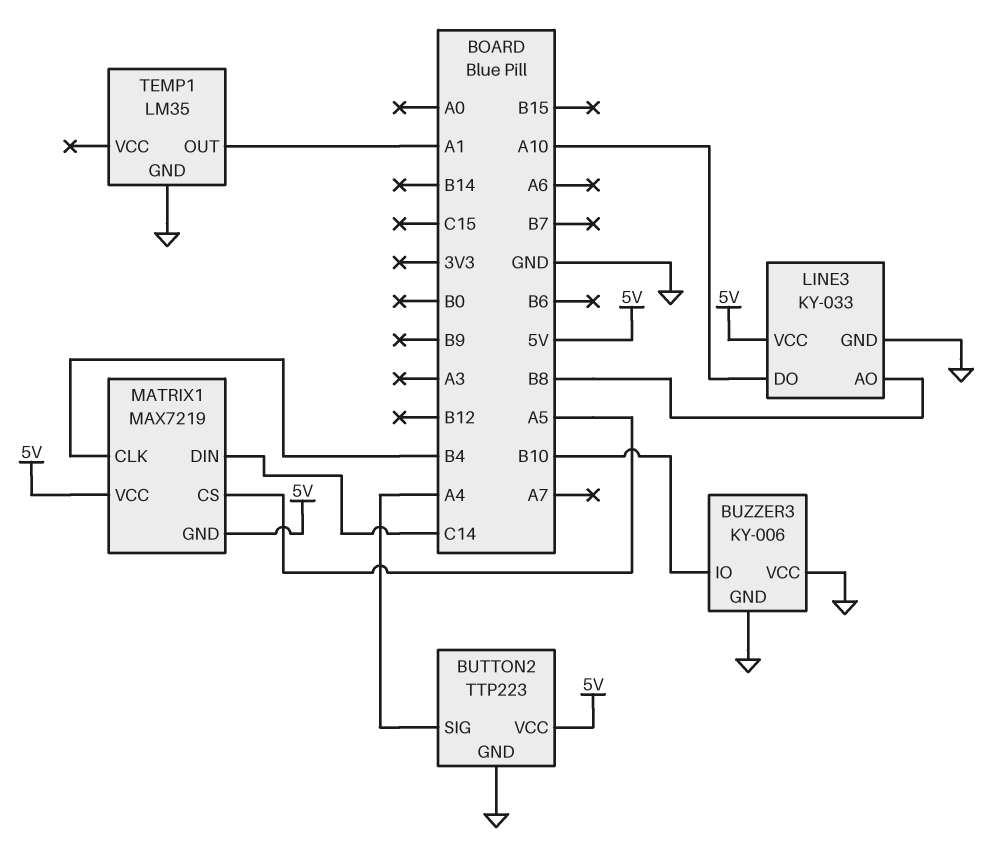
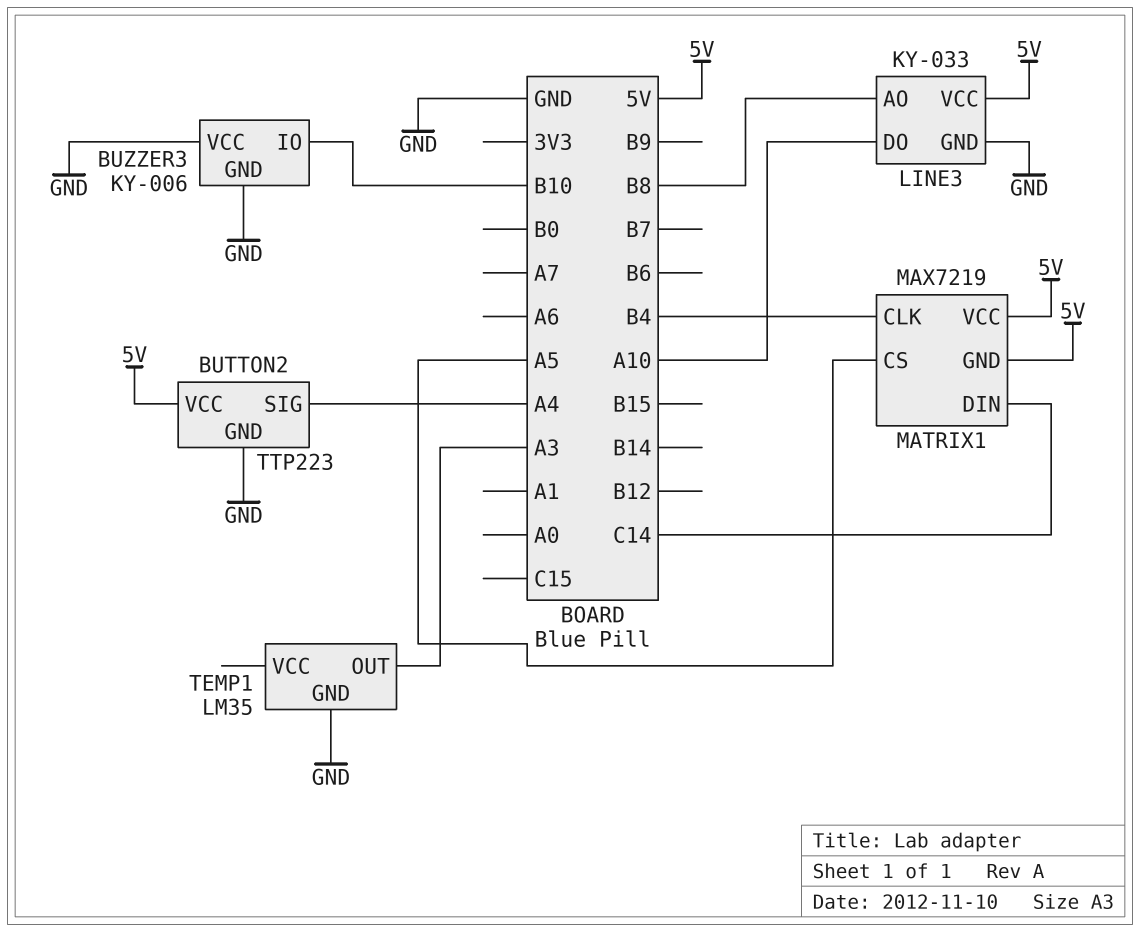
TEMP1 pin OUT: A1 -> A3

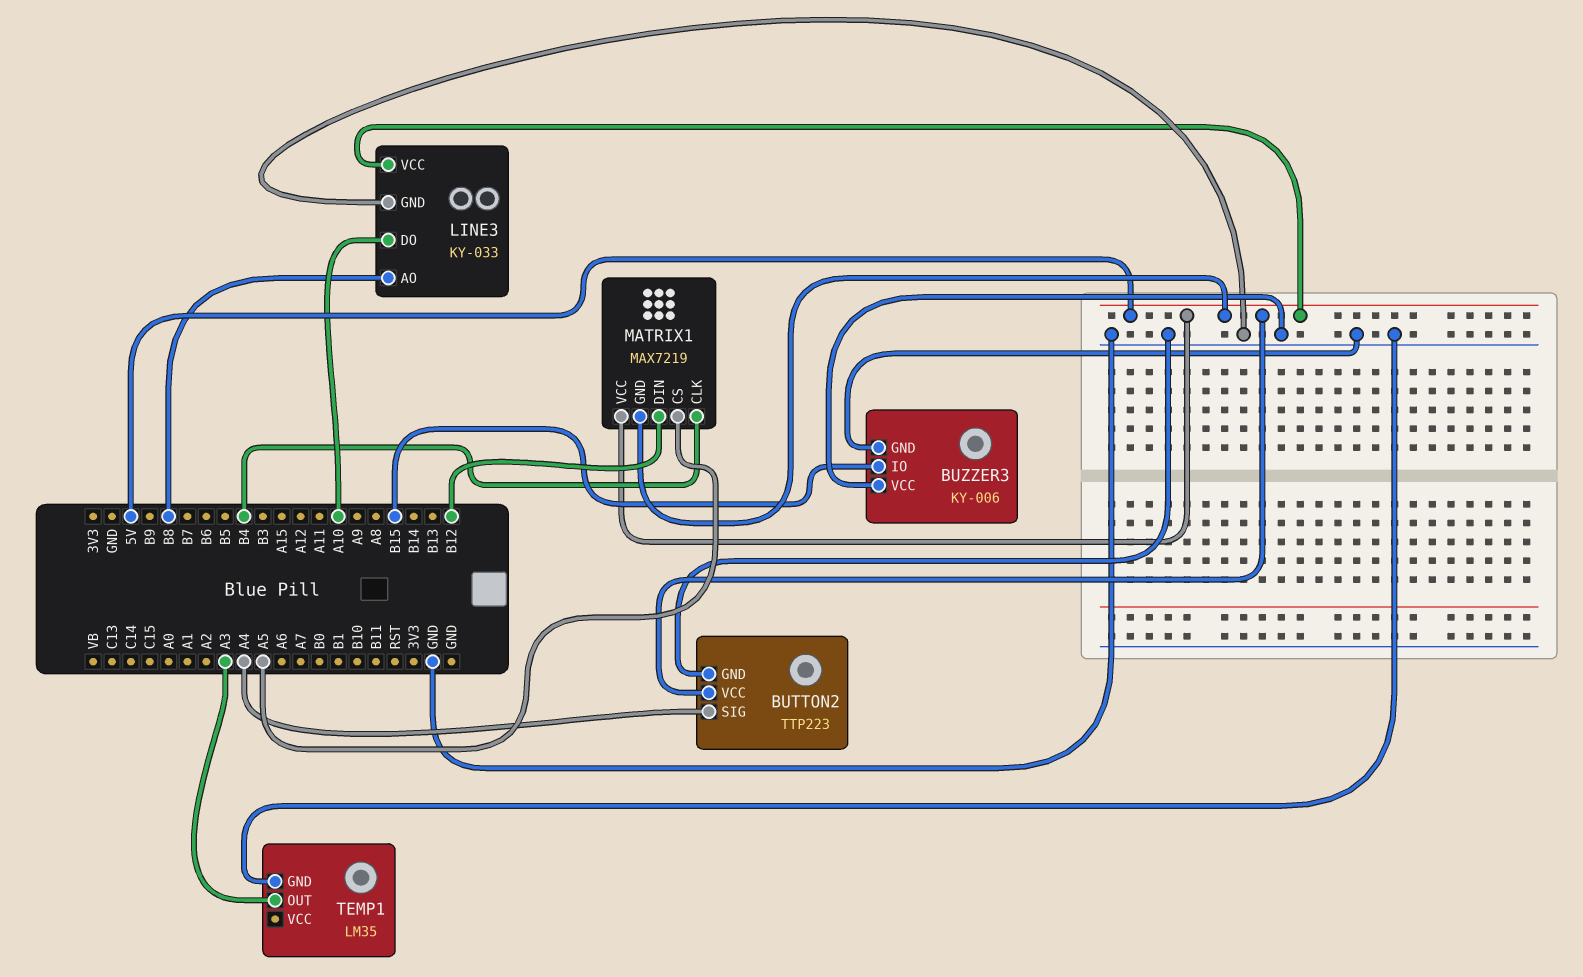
BUZZER3 pin IO: B10 -> B15
MATRIX1 pin DIN: C14 -> B12

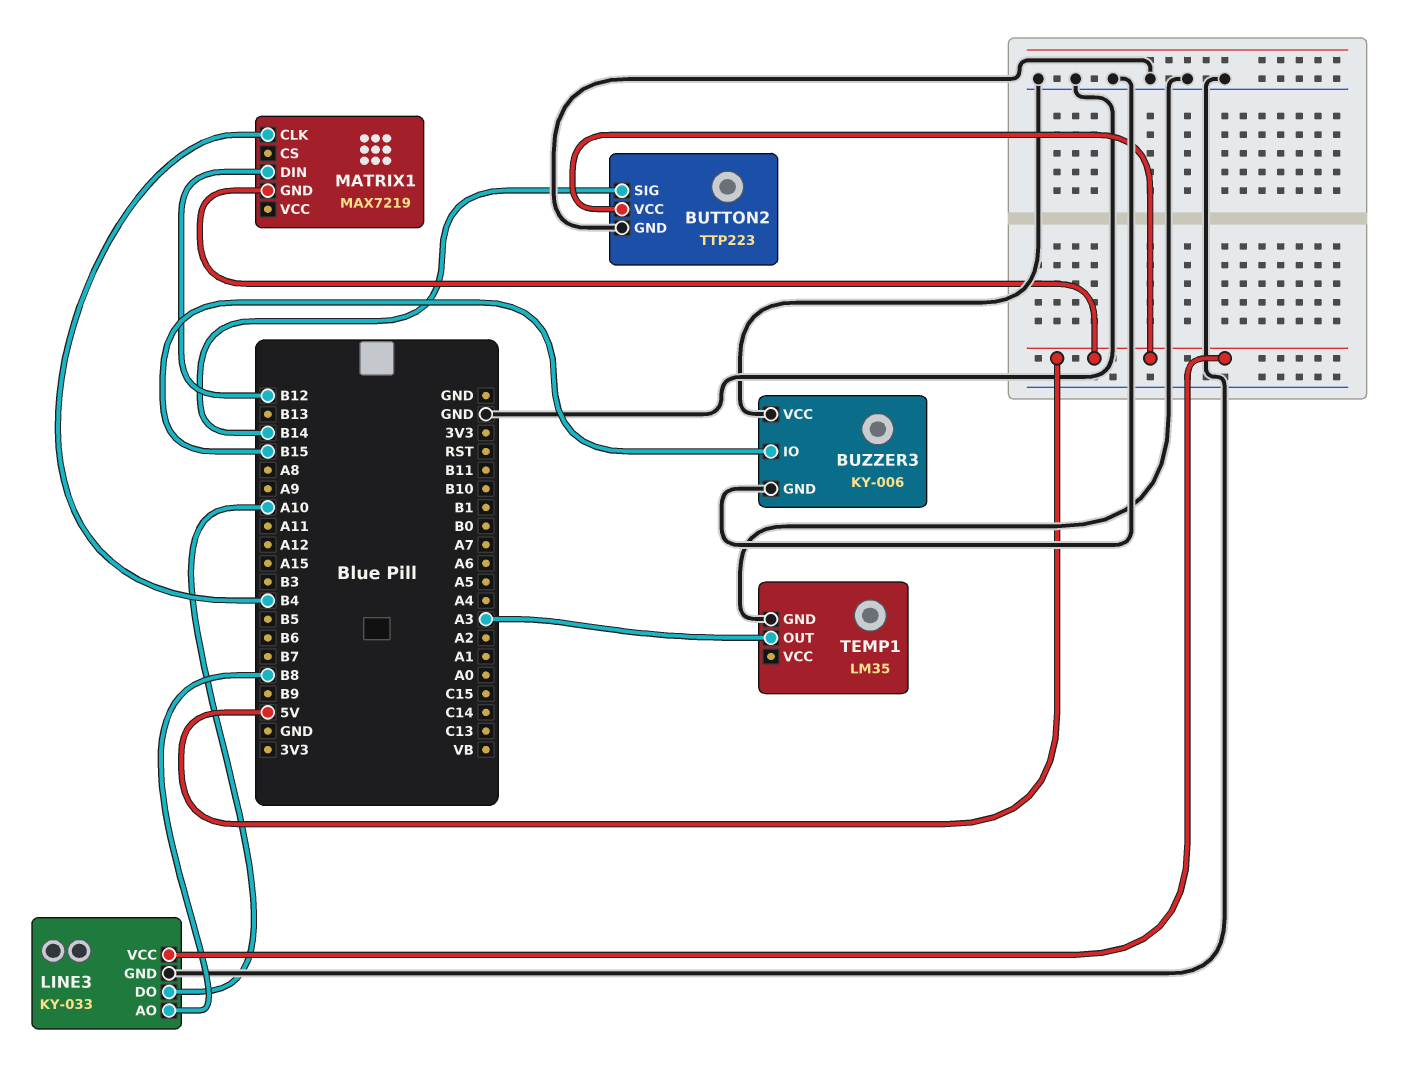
BUTTON2 pin SIG: A4 -> B14
MATRIX1 pin CS: A5 -> none
MATRIX1 pin VCC: 5V -> none

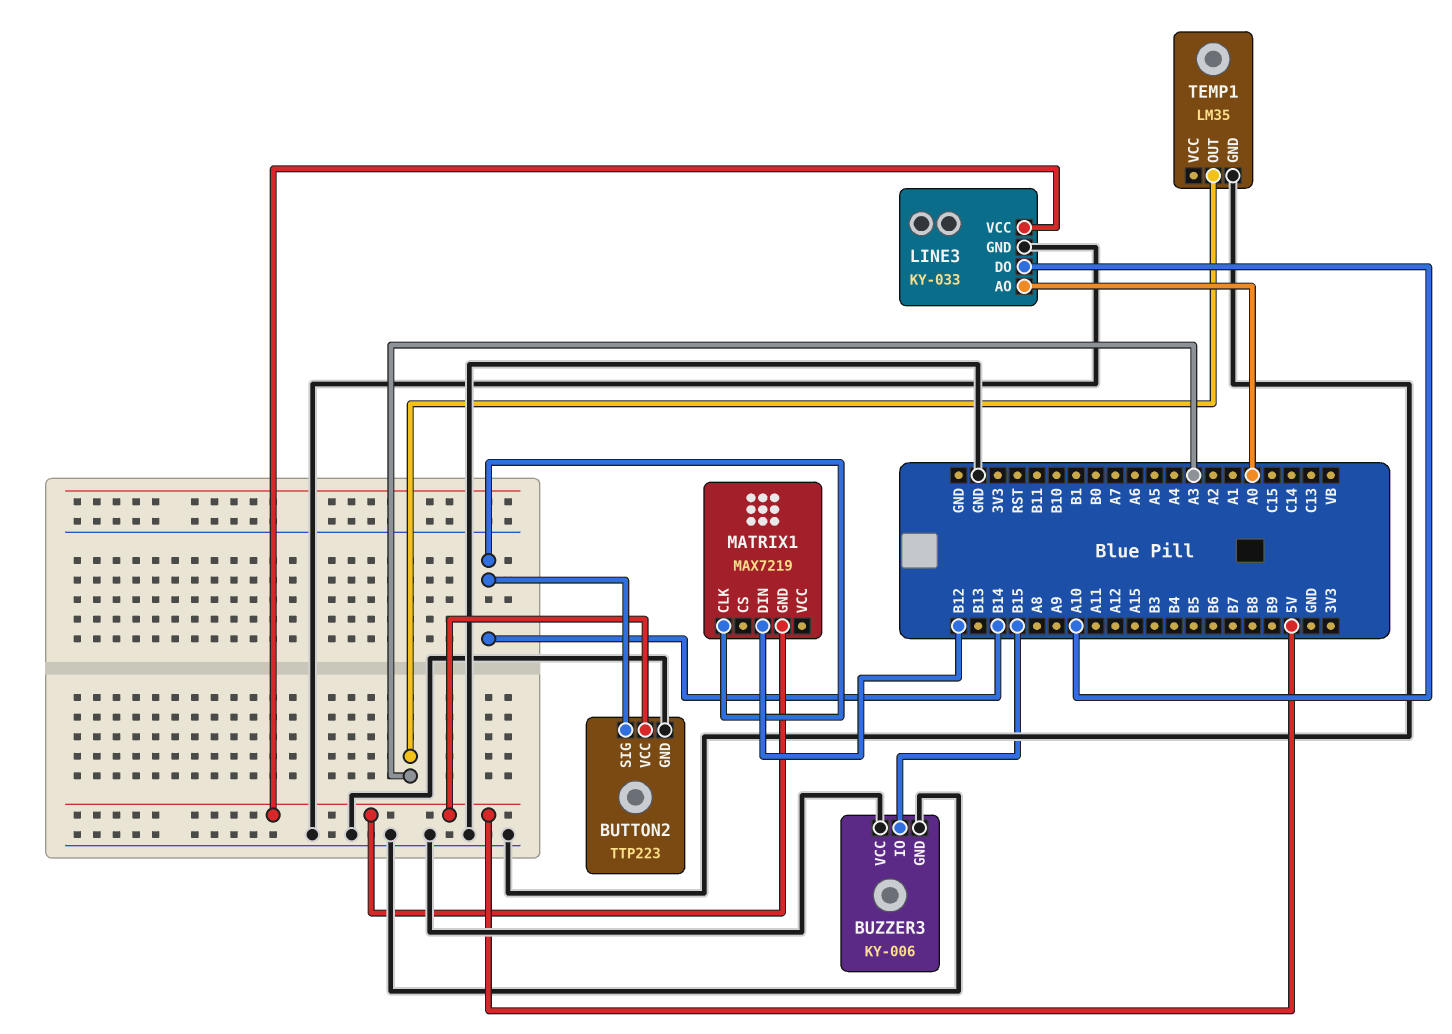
LINE3 pin AO: B8 -> A0
MATRIX1 pin CLK: B4 -> B14

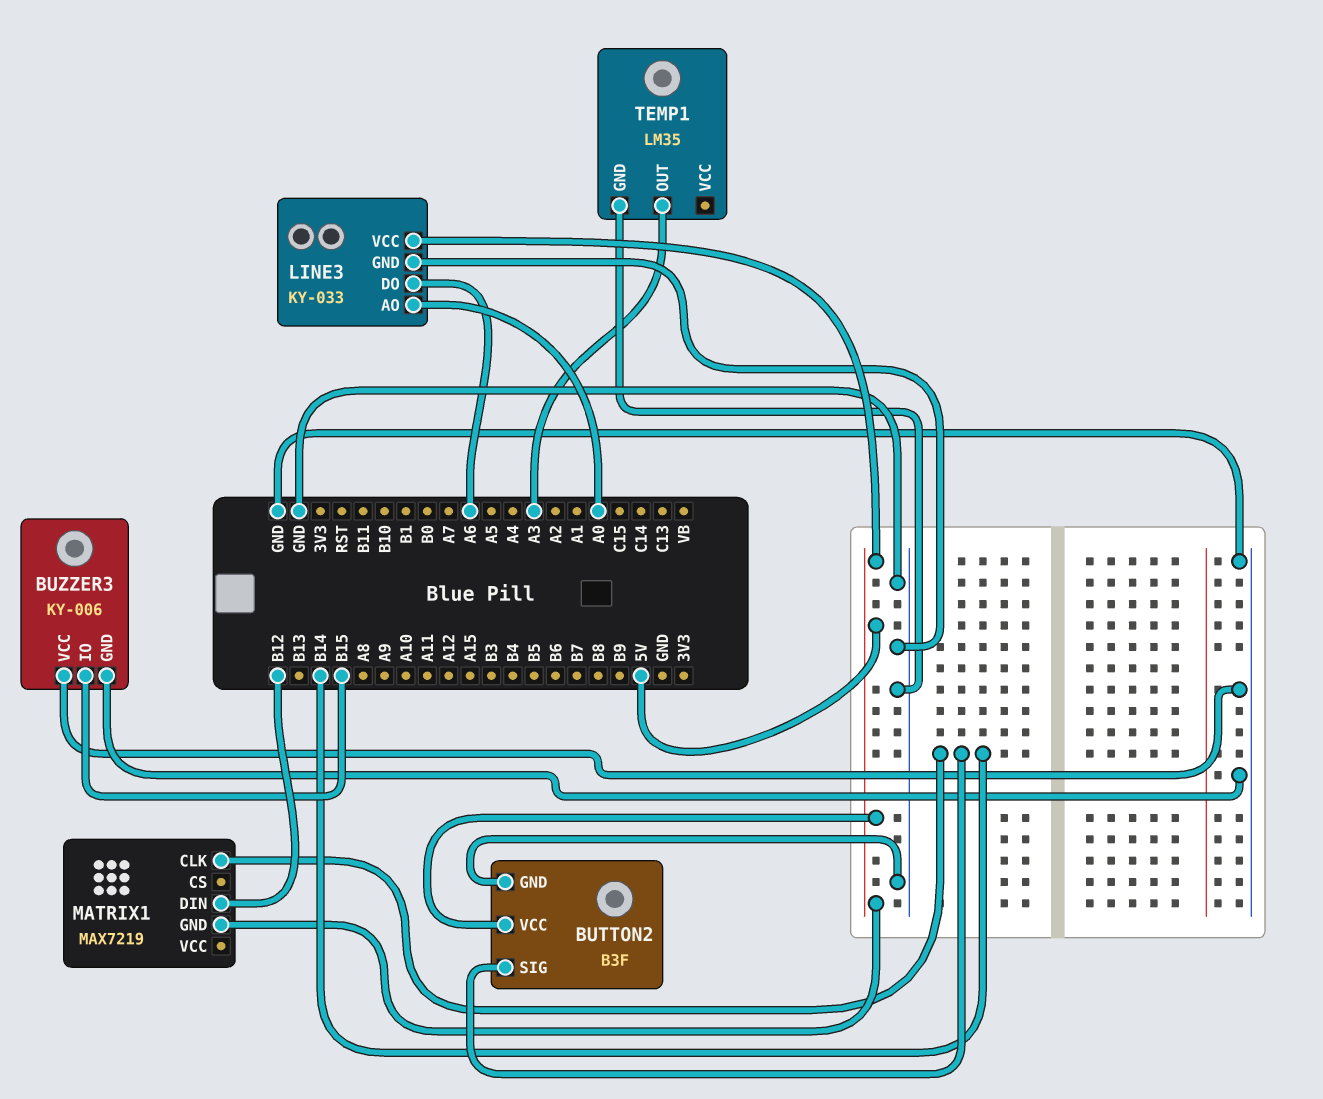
BUTTON2: TTP223 -> B3F
LINE3 pin DO: A10 -> A6

